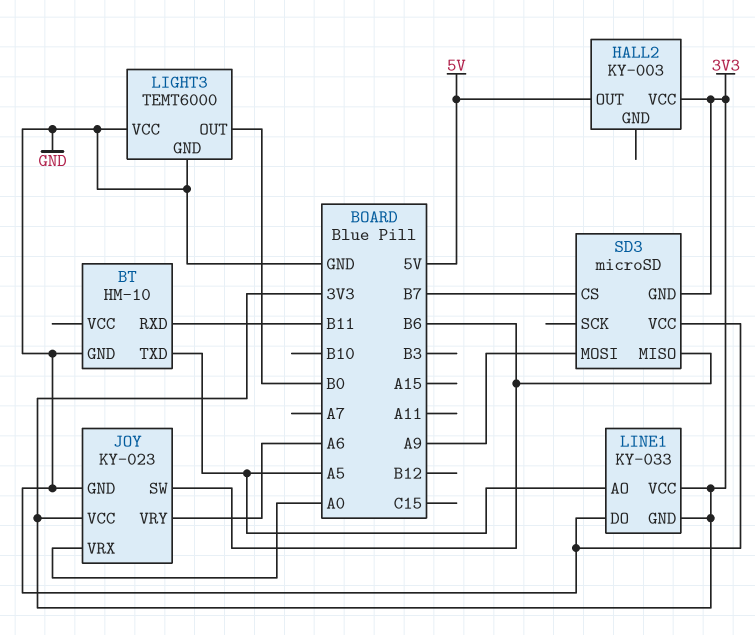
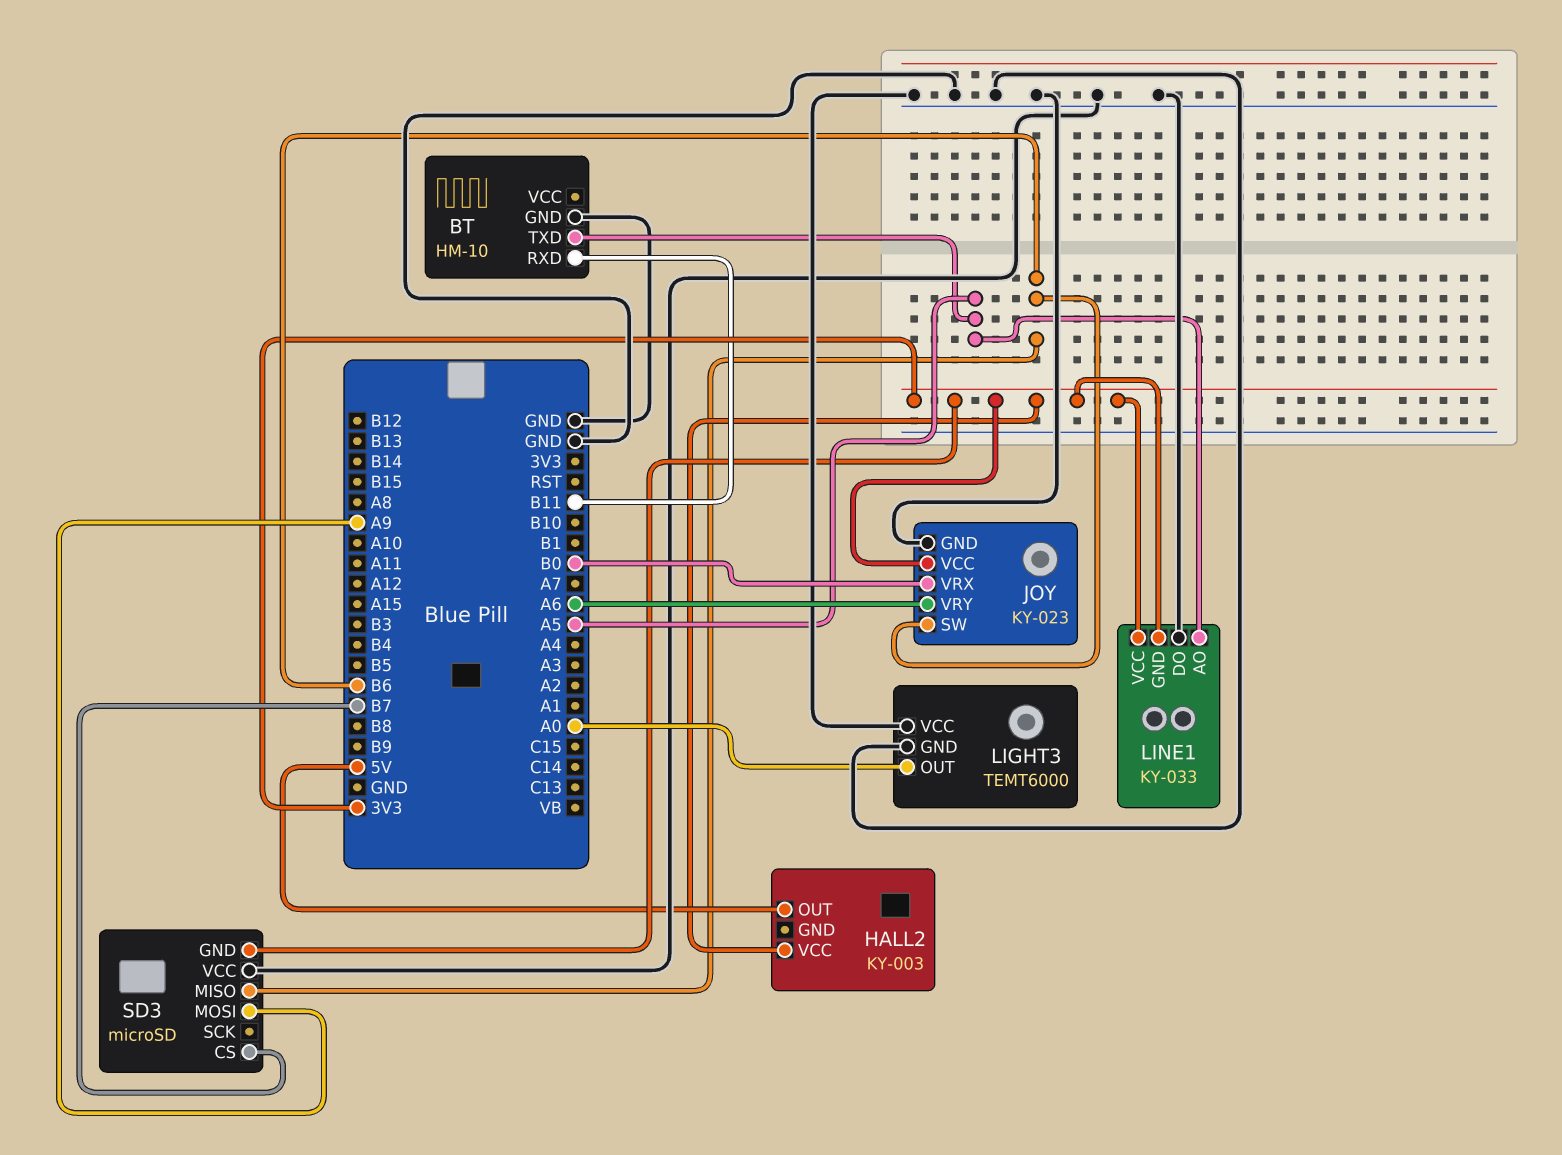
JOY pin VRX: A0 -> B0
LIGHT3 pin OUT: B0 -> A0

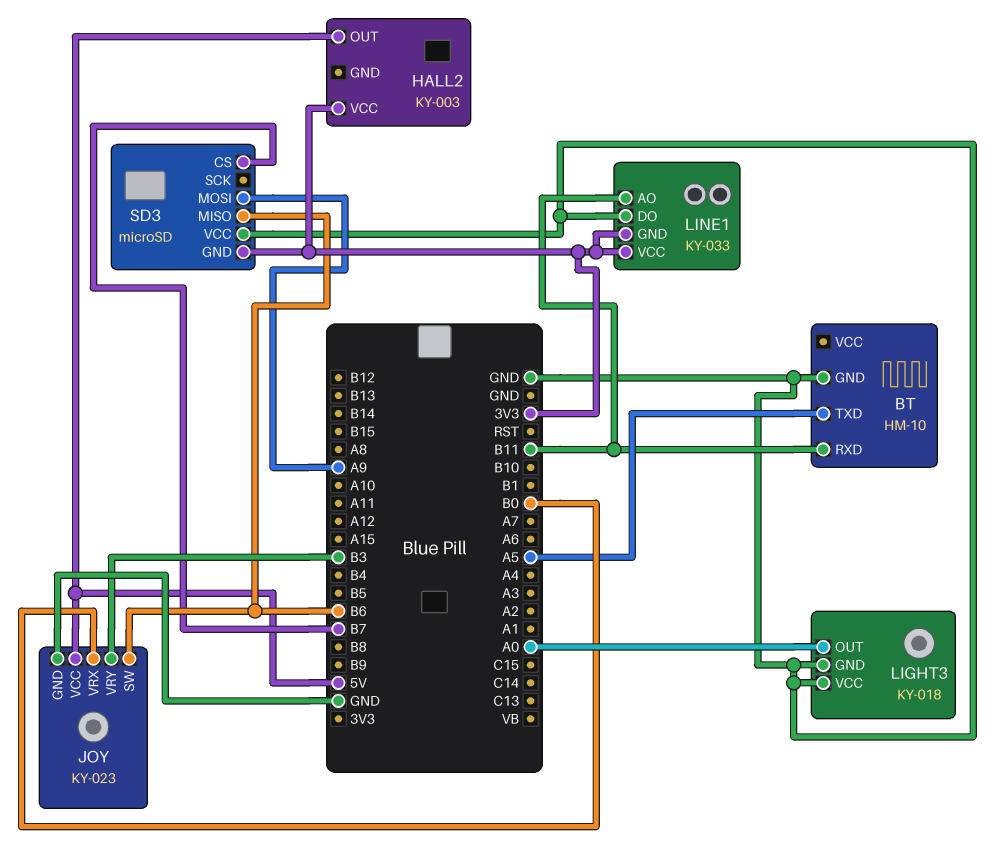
JOY pin VCC: 3V3 -> 5V
JOY pin VRY: A6 -> B3
LIGHT3: TEMT6000 -> KY-018
LINE1 pin AO: A5 -> B11

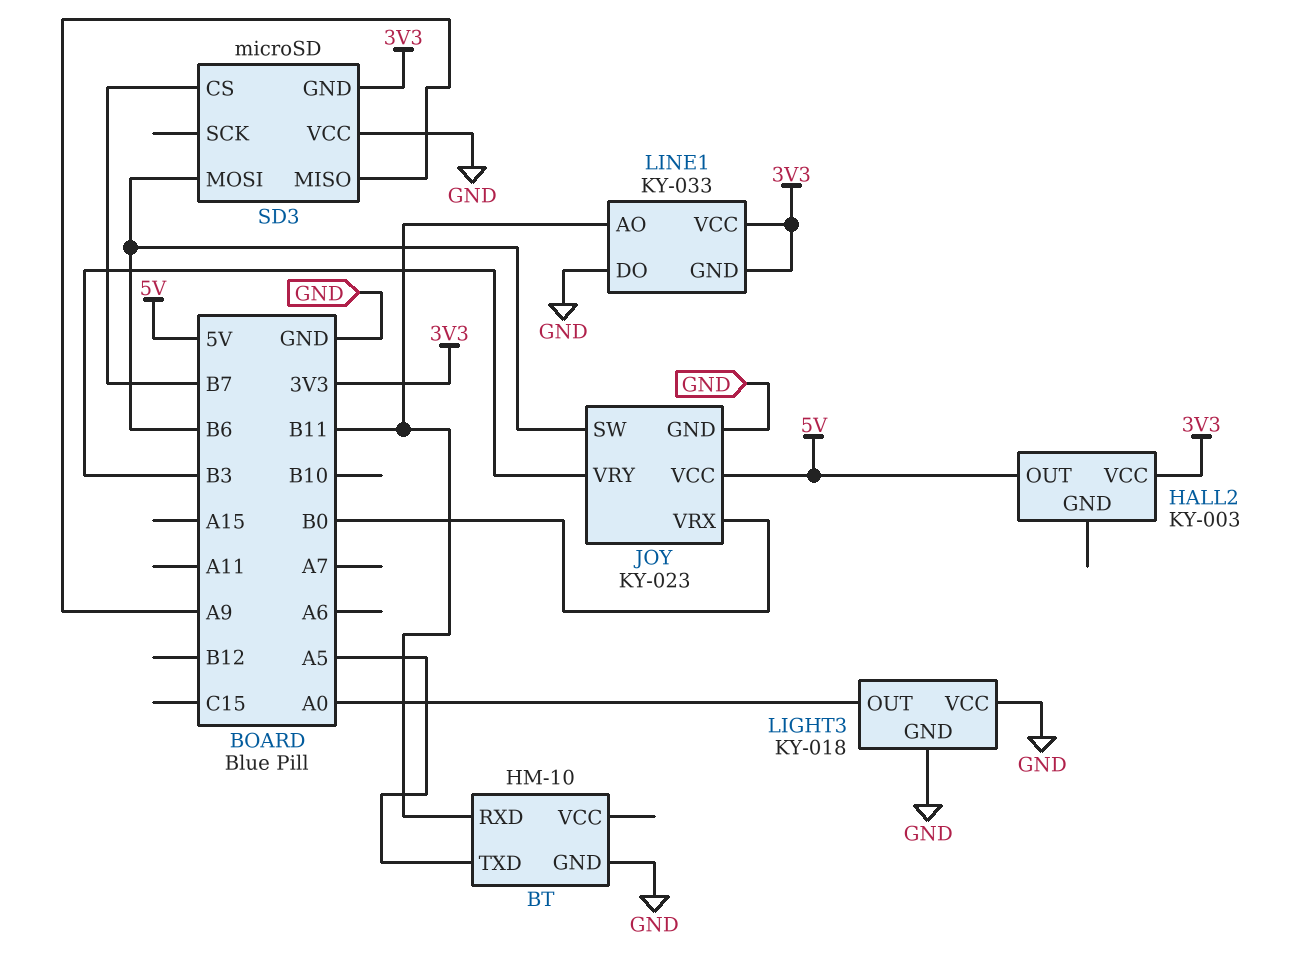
SD3 pin MISO: B6 -> A9
SD3 pin MOSI: A9 -> B6

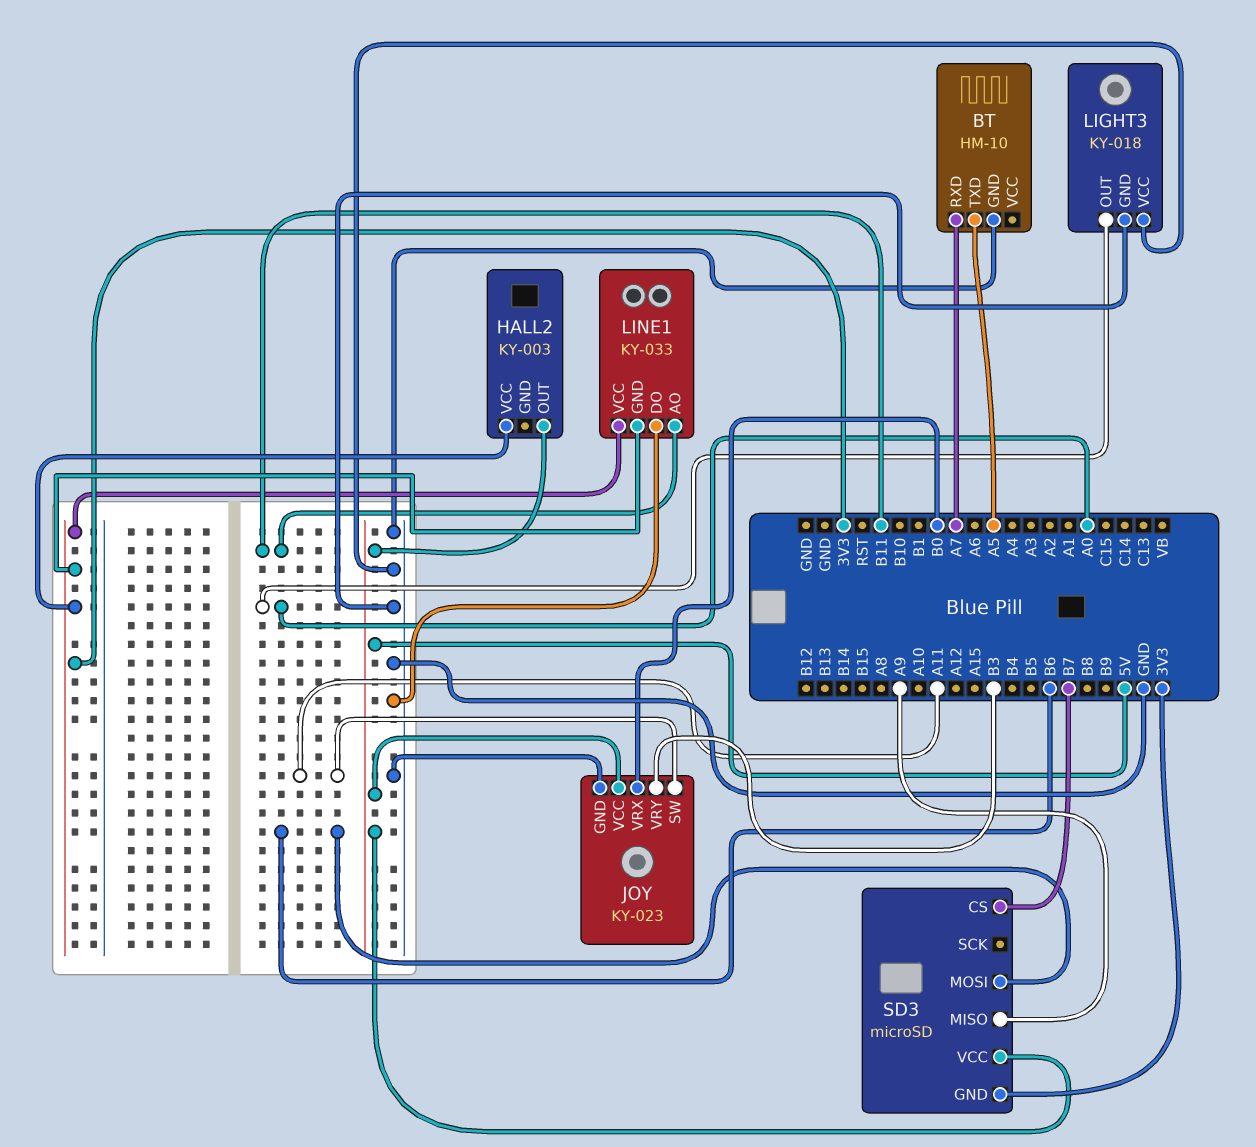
BT pin RXD: B11 -> A7
JOY pin SW: B6 -> A11
SD3 pin VCC: GND -> 5V

